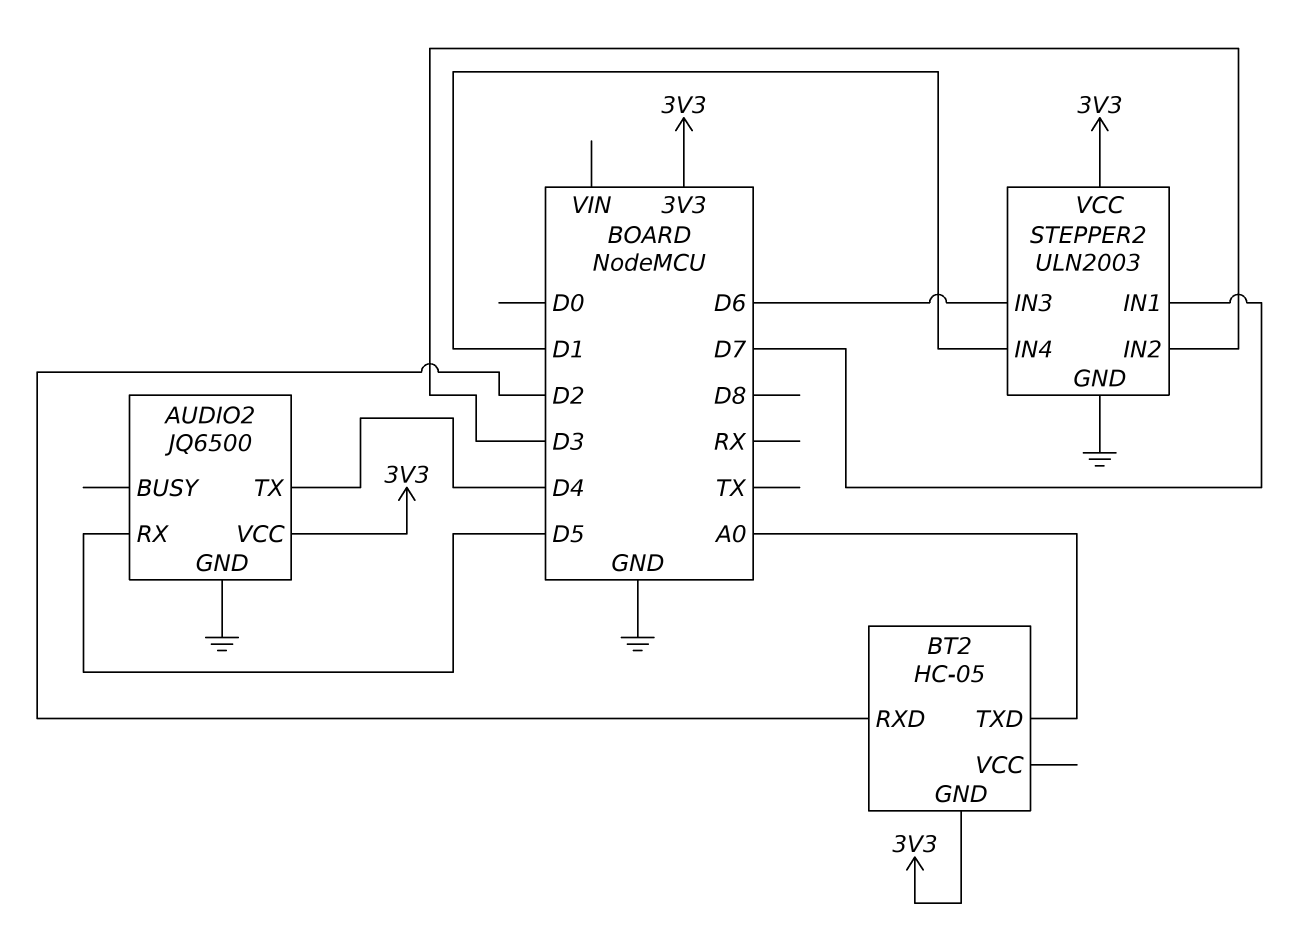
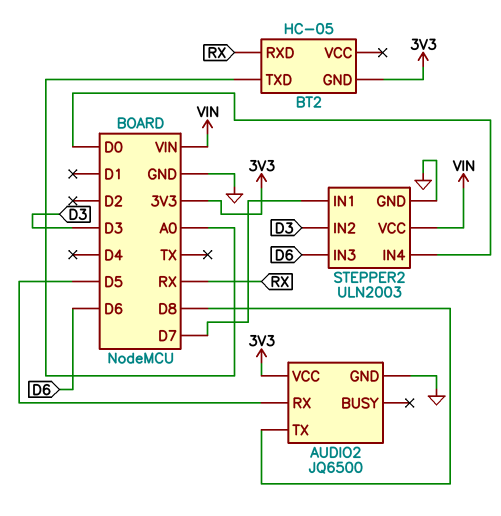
AUDIO2 pin TX: D4 -> D8
BT2 pin RXD: D2 -> RX
STEPPER2 pin IN4: D1 -> D0
STEPPER2 pin VCC: 3V3 -> VIN

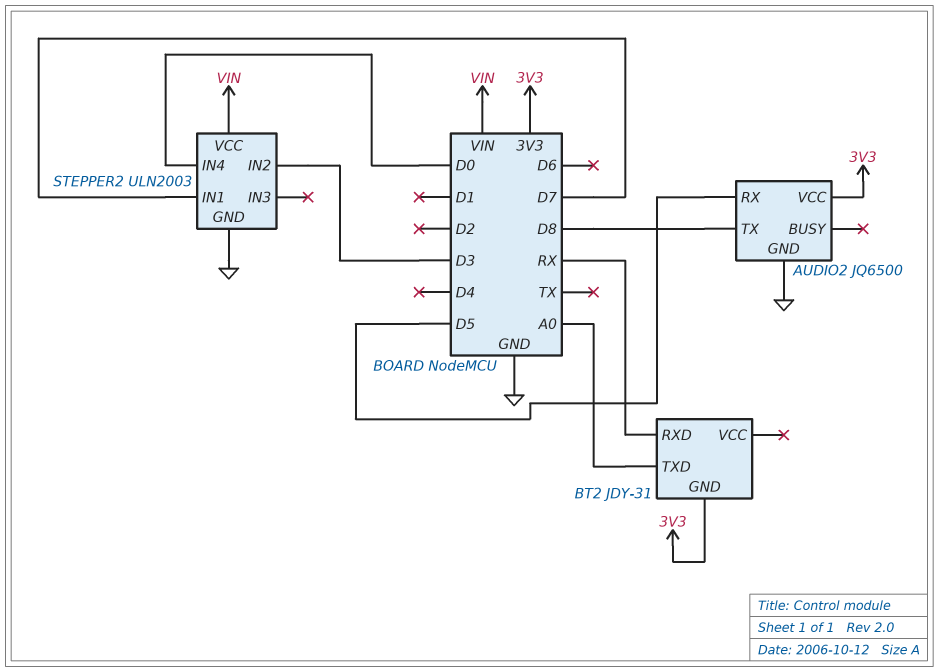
BT2: HC-05 -> JDY-31
STEPPER2 pin IN3: D6 -> none

